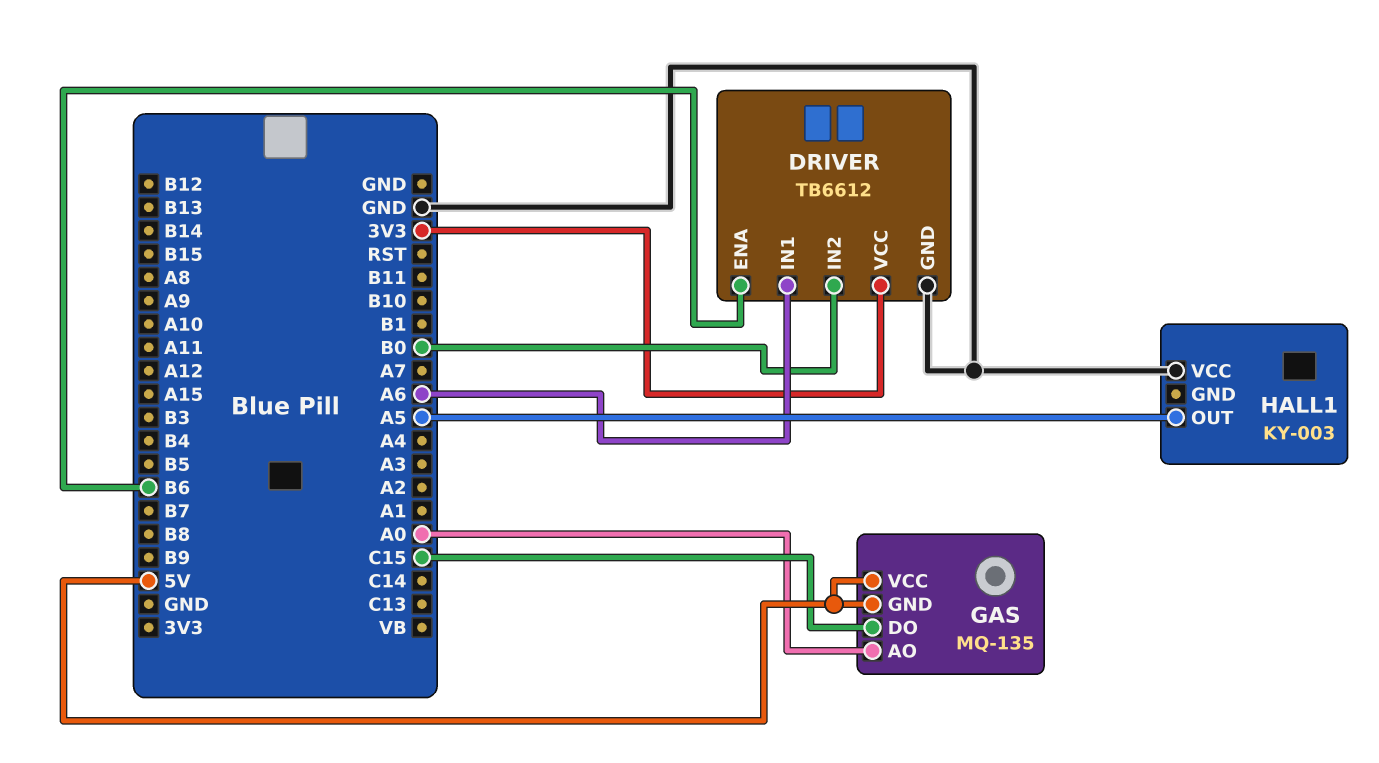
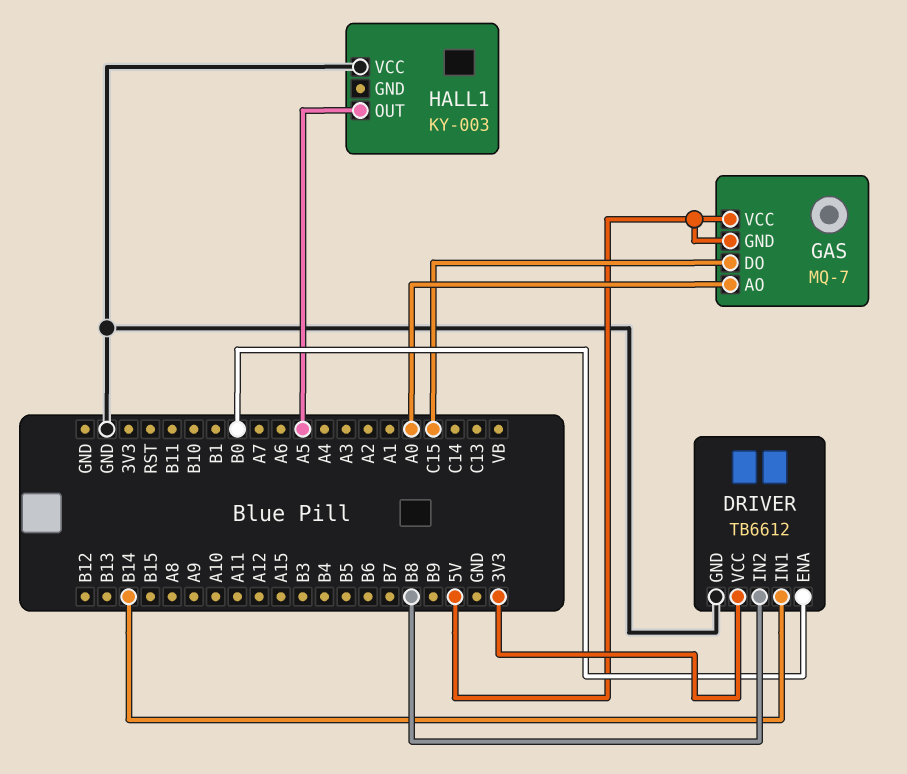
DRIVER pin ENA: B6 -> B0
DRIVER pin IN1: A6 -> B14
DRIVER pin IN2: B0 -> B8
GAS: MQ-135 -> MQ-7

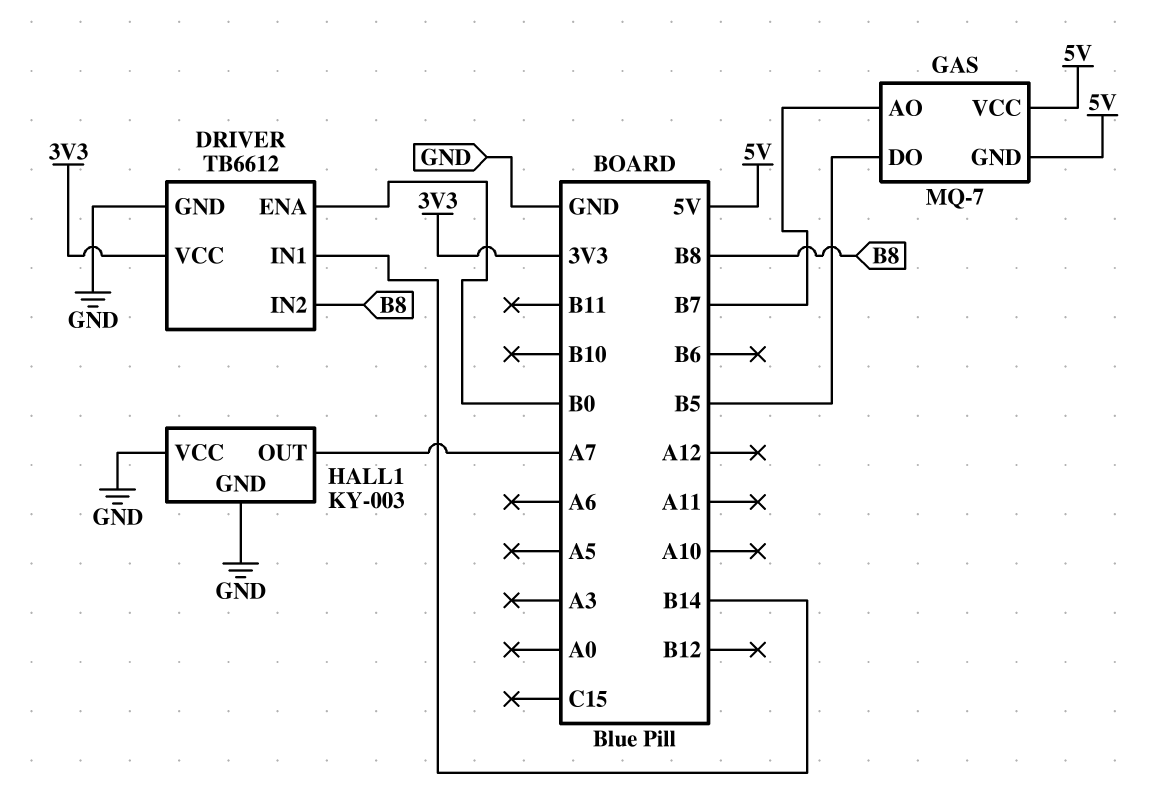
GAS pin AO: A0 -> B7
GAS pin DO: C15 -> B5
HALL1 pin GND: none -> GND
HALL1 pin OUT: A5 -> A7

